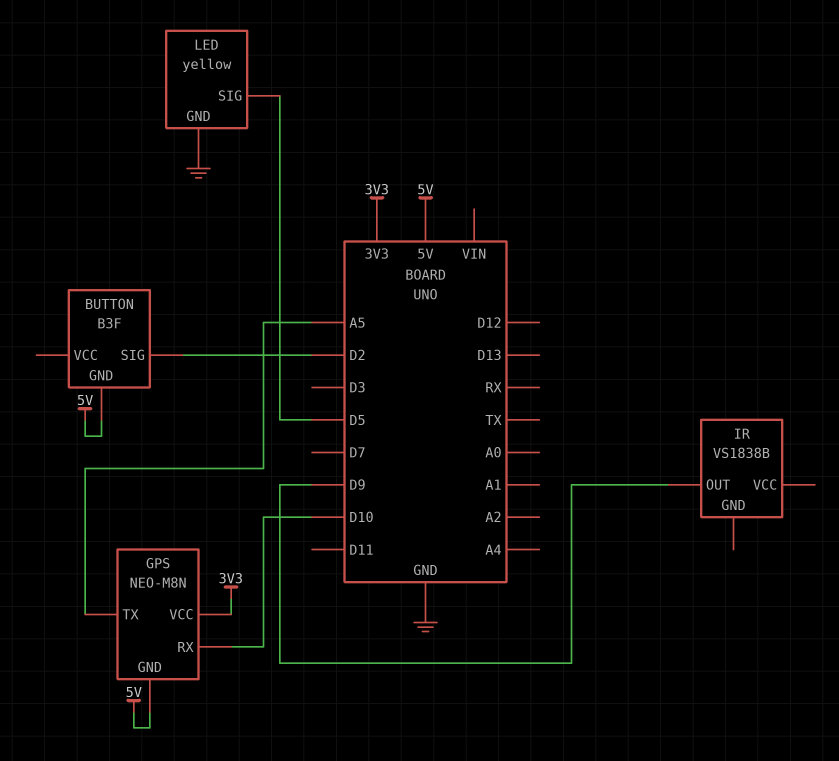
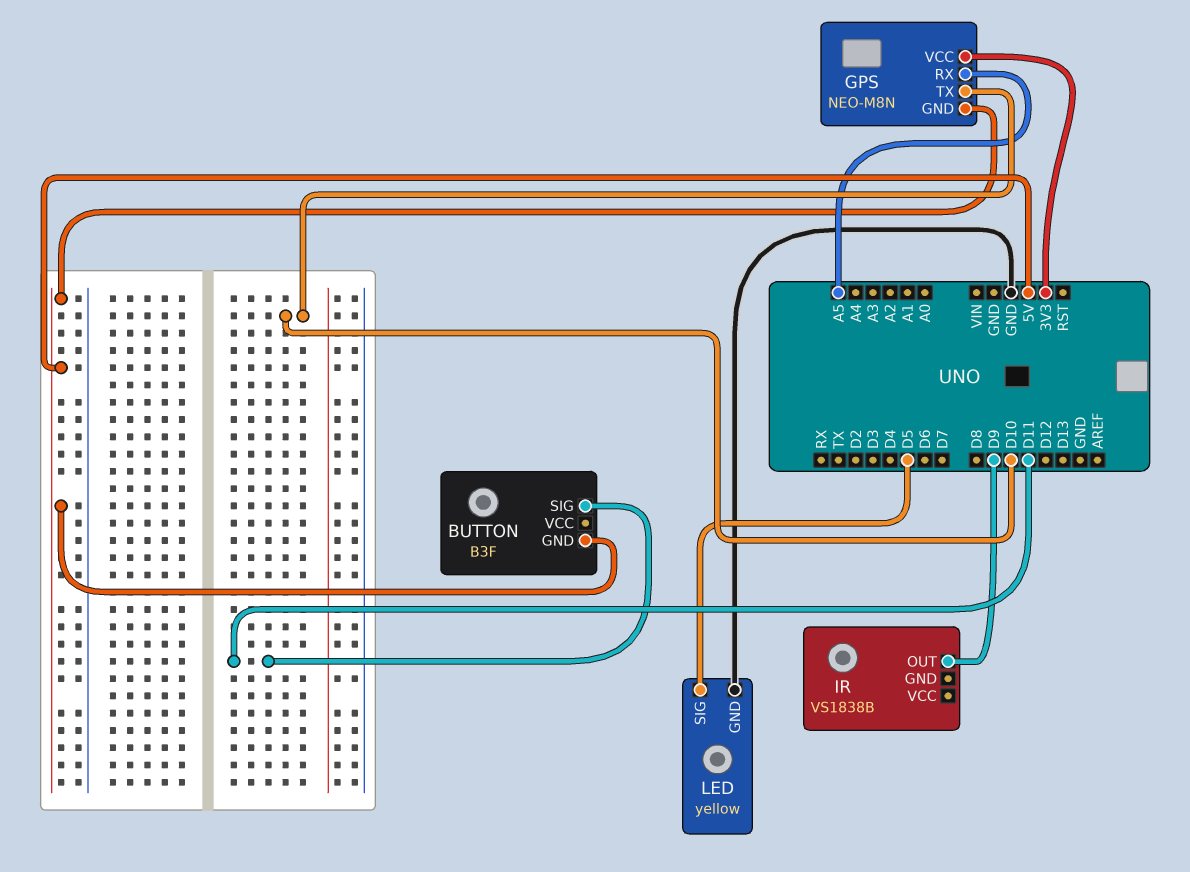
BUTTON pin SIG: D2 -> D11
GPS pin RX: D10 -> A5
GPS pin TX: A5 -> D10

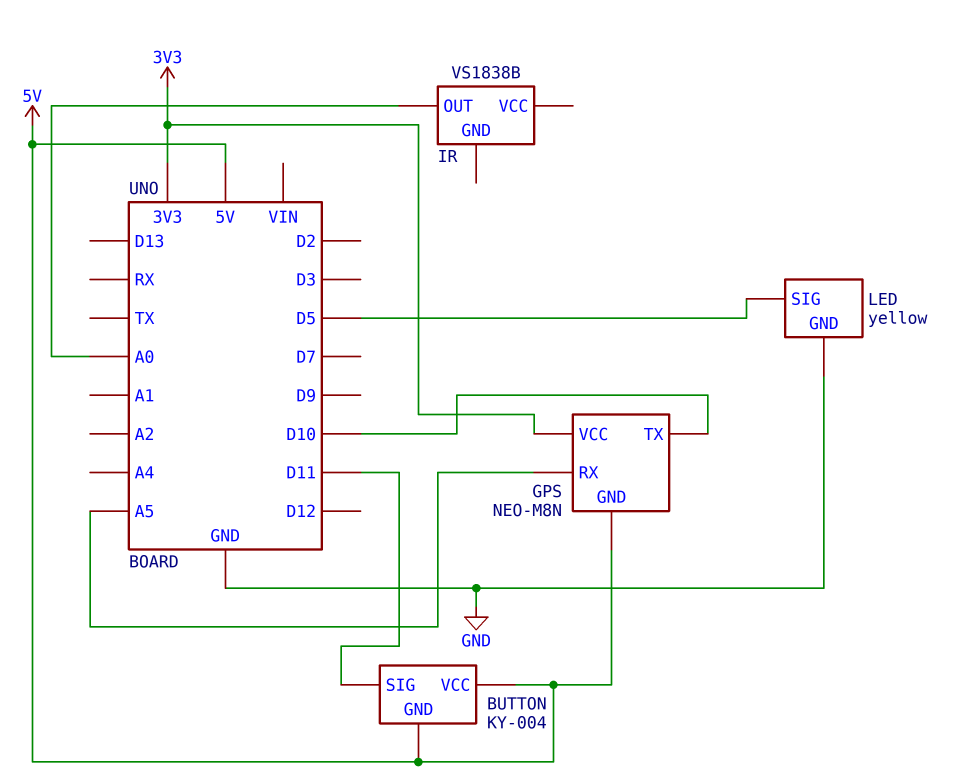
BUTTON: B3F -> KY-004
BUTTON pin VCC: none -> 5V
IR pin OUT: D9 -> A0

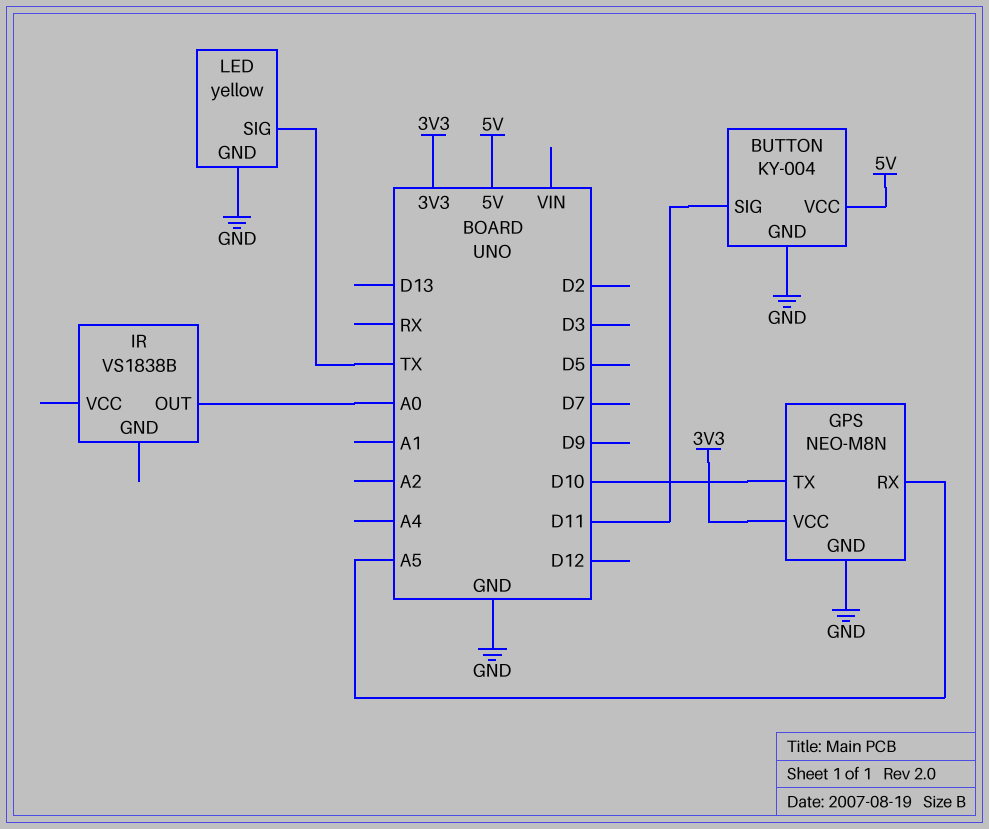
BUTTON pin GND: 5V -> GND
GPS pin GND: 5V -> GND
LED pin SIG: D5 -> TX

